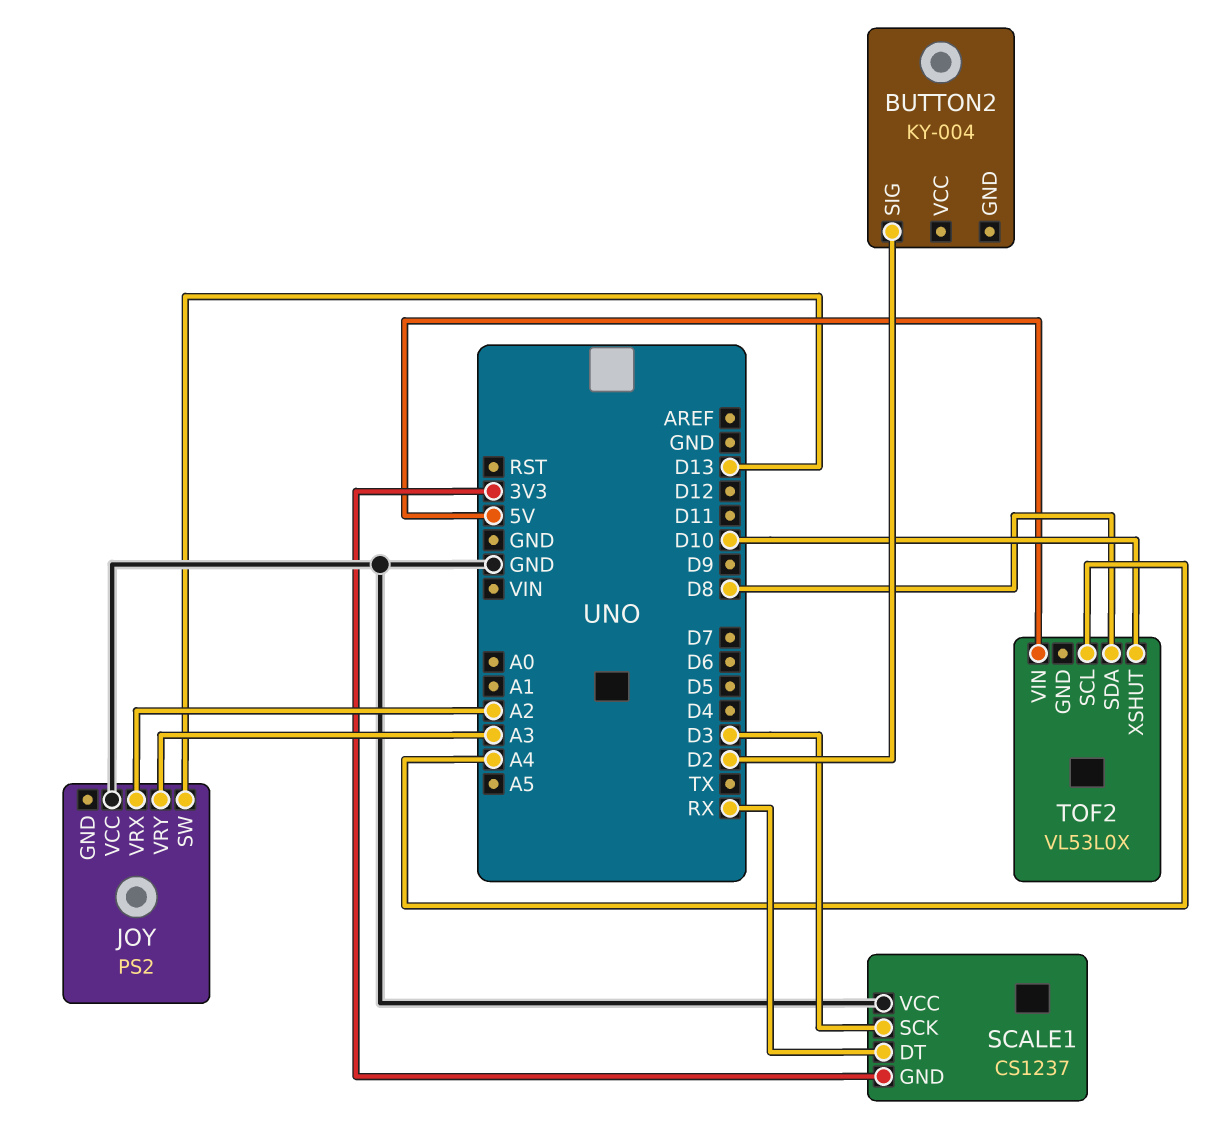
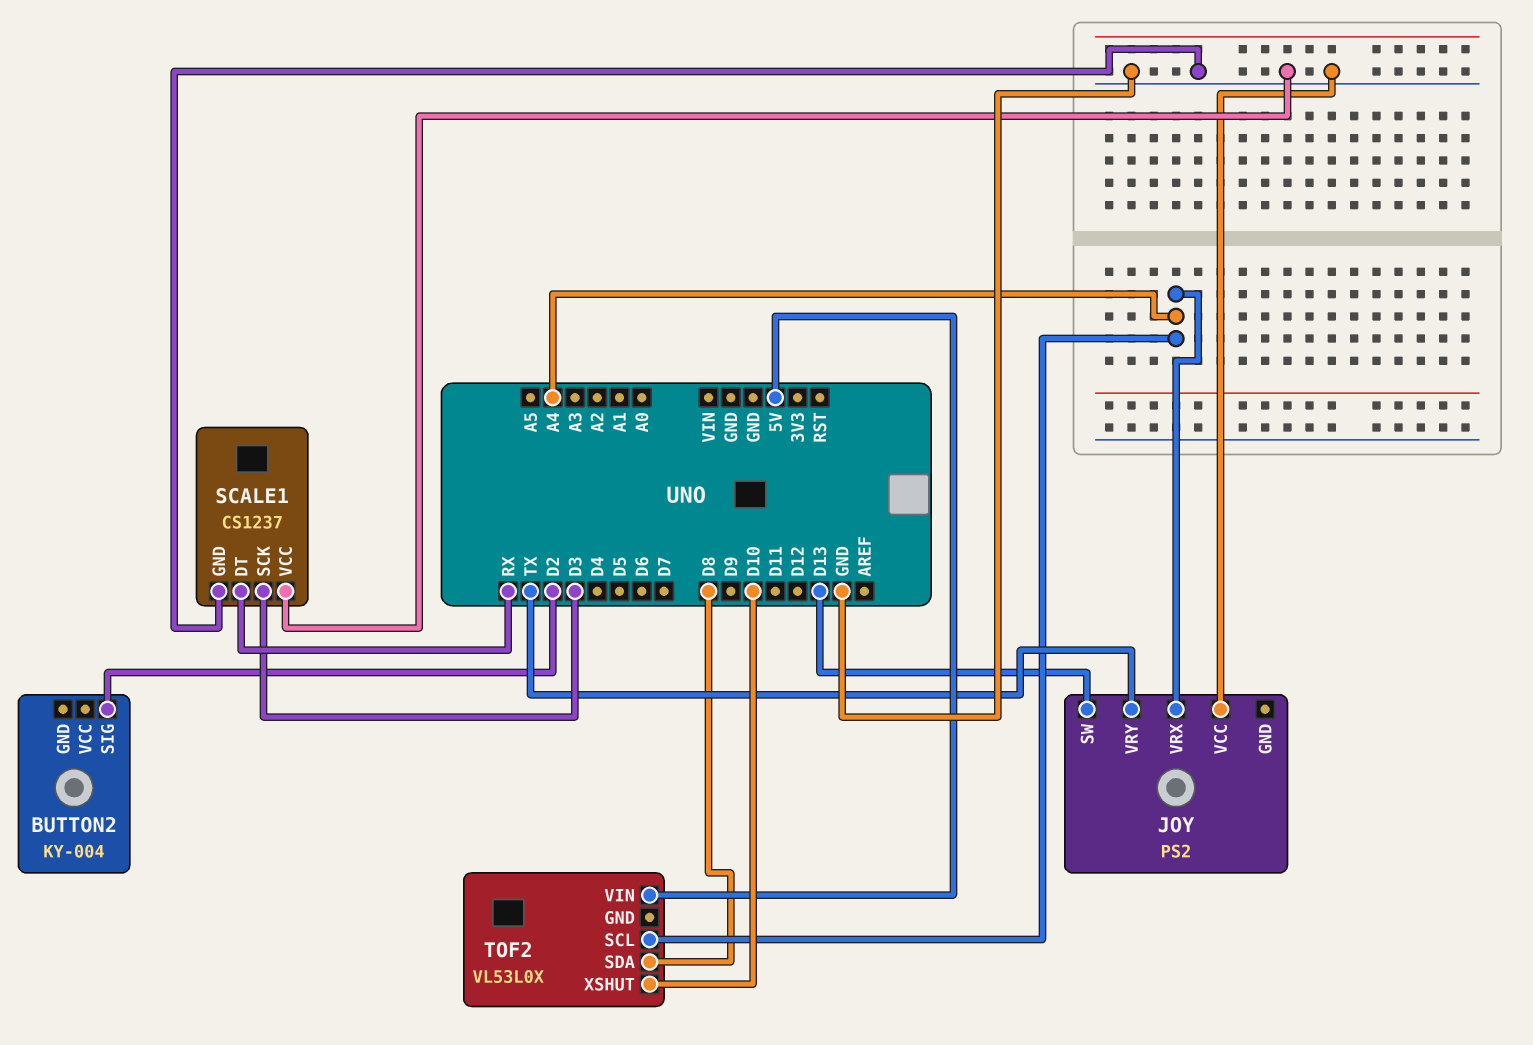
JOY pin VRX: A2 -> A4
JOY pin VRY: A3 -> TX
SCALE1 pin GND: 3V3 -> GND

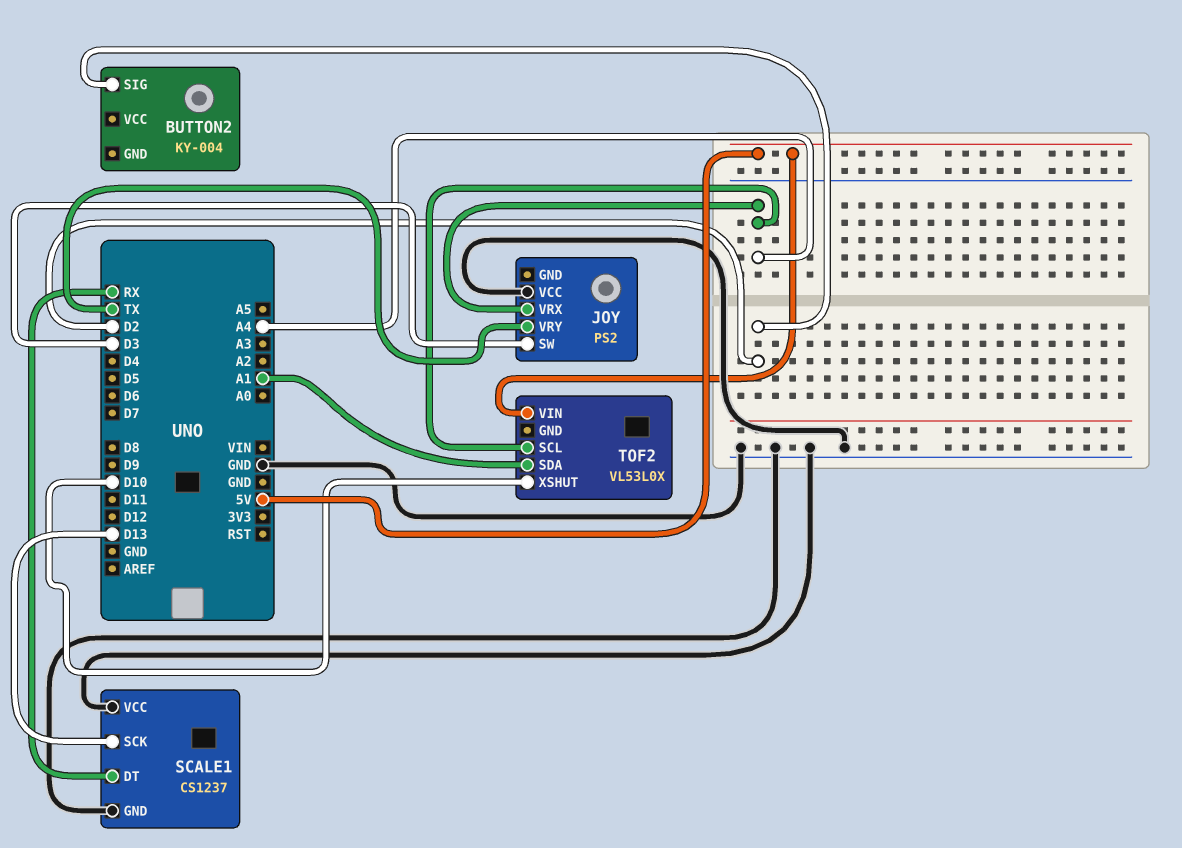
JOY pin SW: D13 -> D3
SCALE1 pin SCK: D3 -> D13
TOF2 pin SDA: D8 -> A1

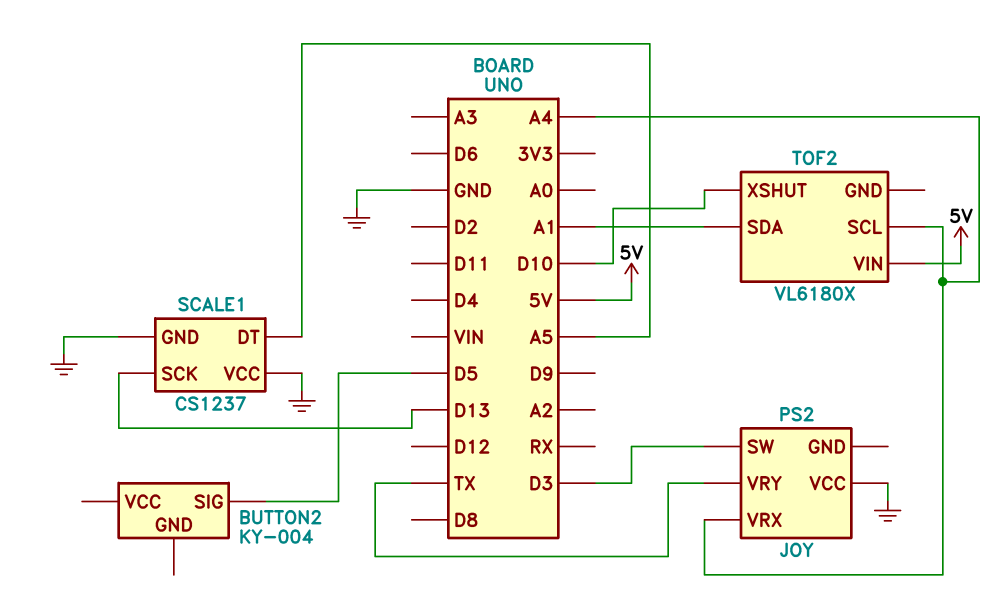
BUTTON2 pin SIG: D2 -> D5
SCALE1 pin DT: RX -> A5
TOF2: VL53L0X -> VL6180X

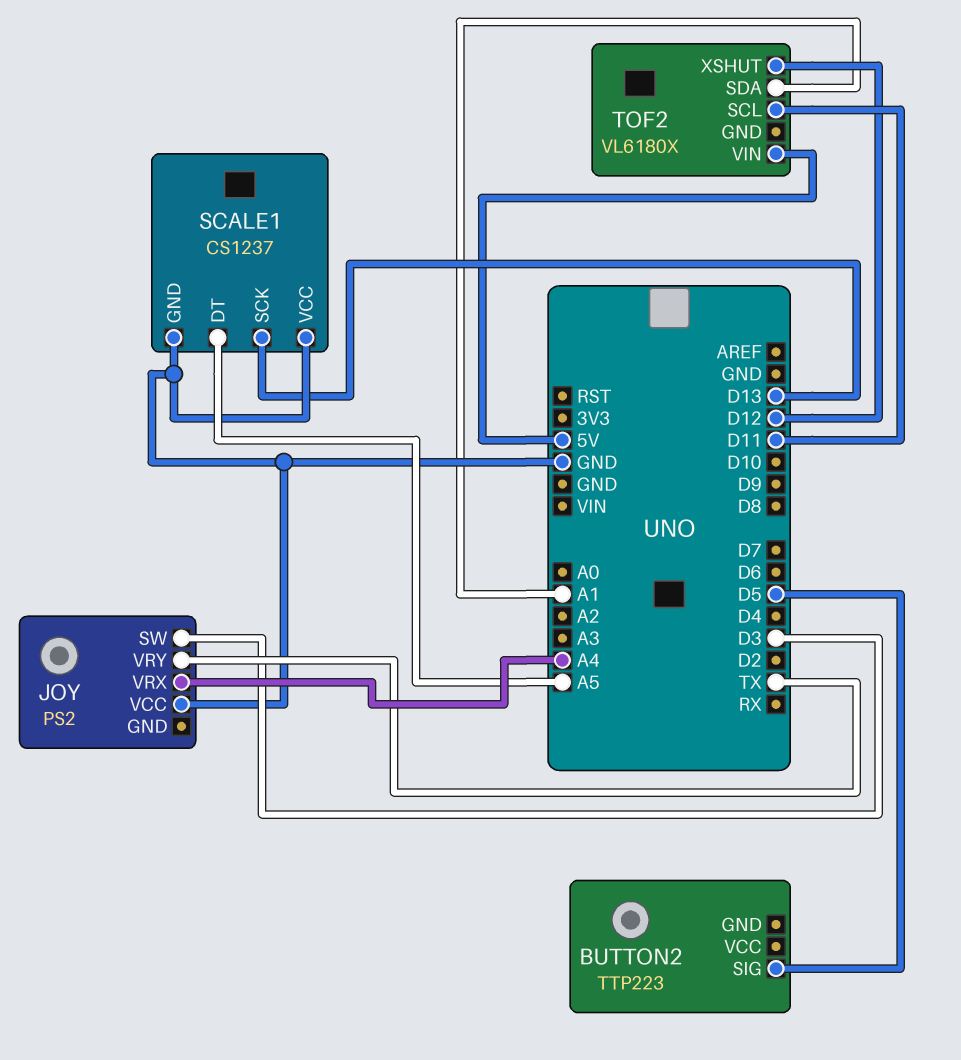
BUTTON2: KY-004 -> TTP223
TOF2 pin SCL: A4 -> D11
TOF2 pin XSHUT: D10 -> D12

